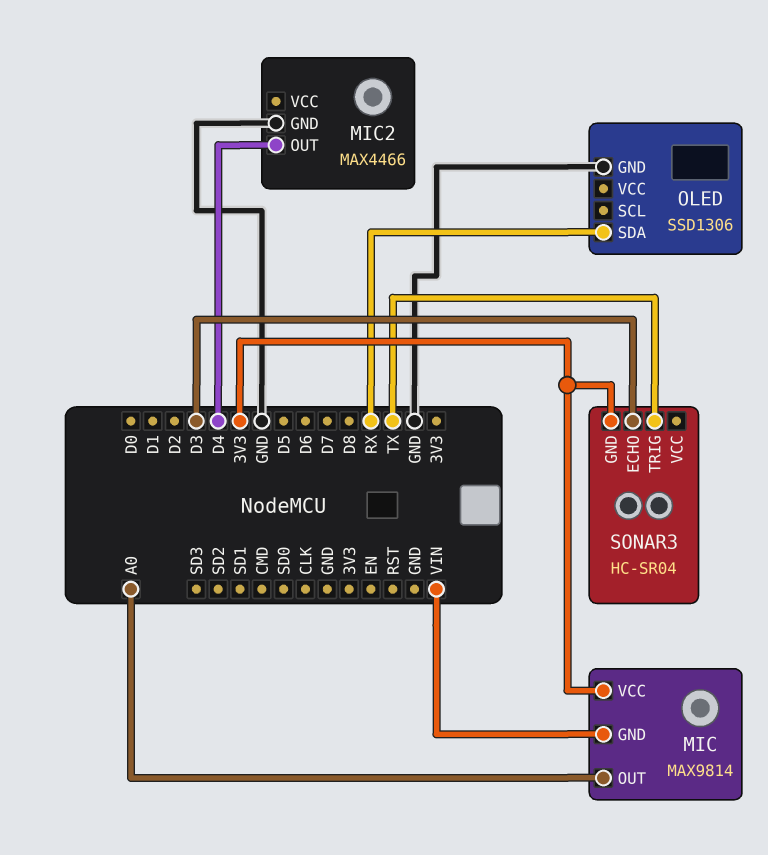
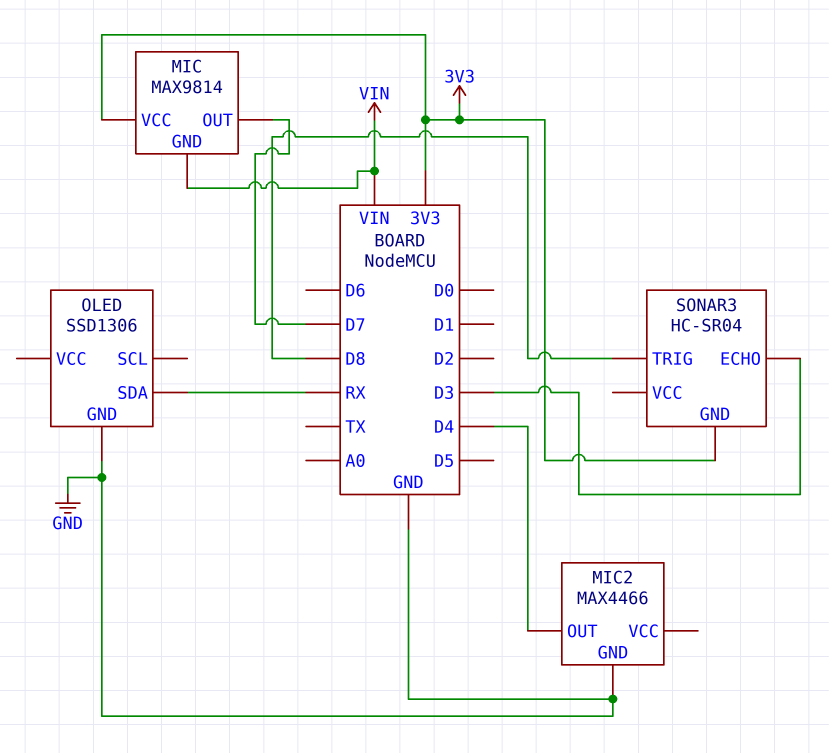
MIC pin OUT: A0 -> D7
SONAR3 pin TRIG: TX -> D8

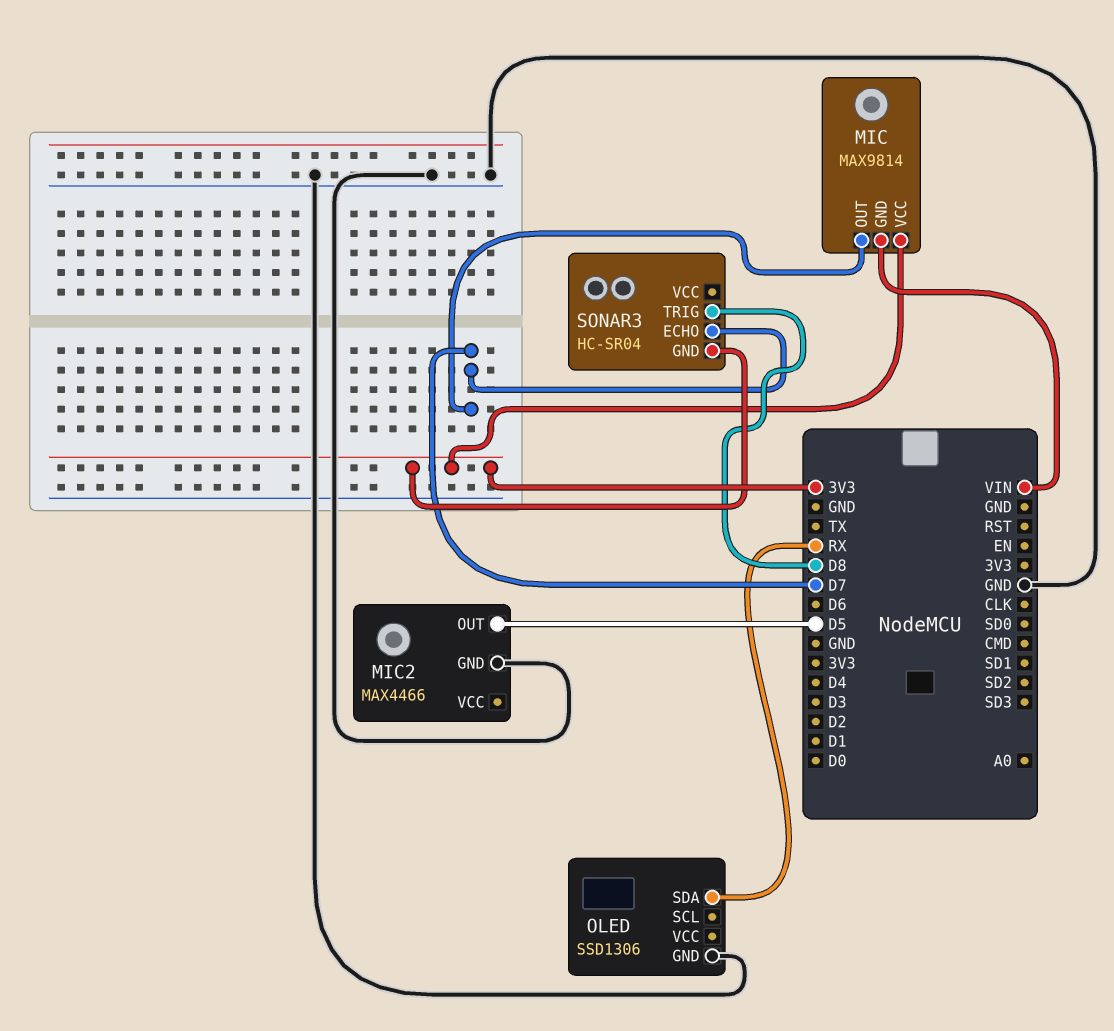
MIC2 pin OUT: D4 -> D5
SONAR3 pin ECHO: D3 -> D7

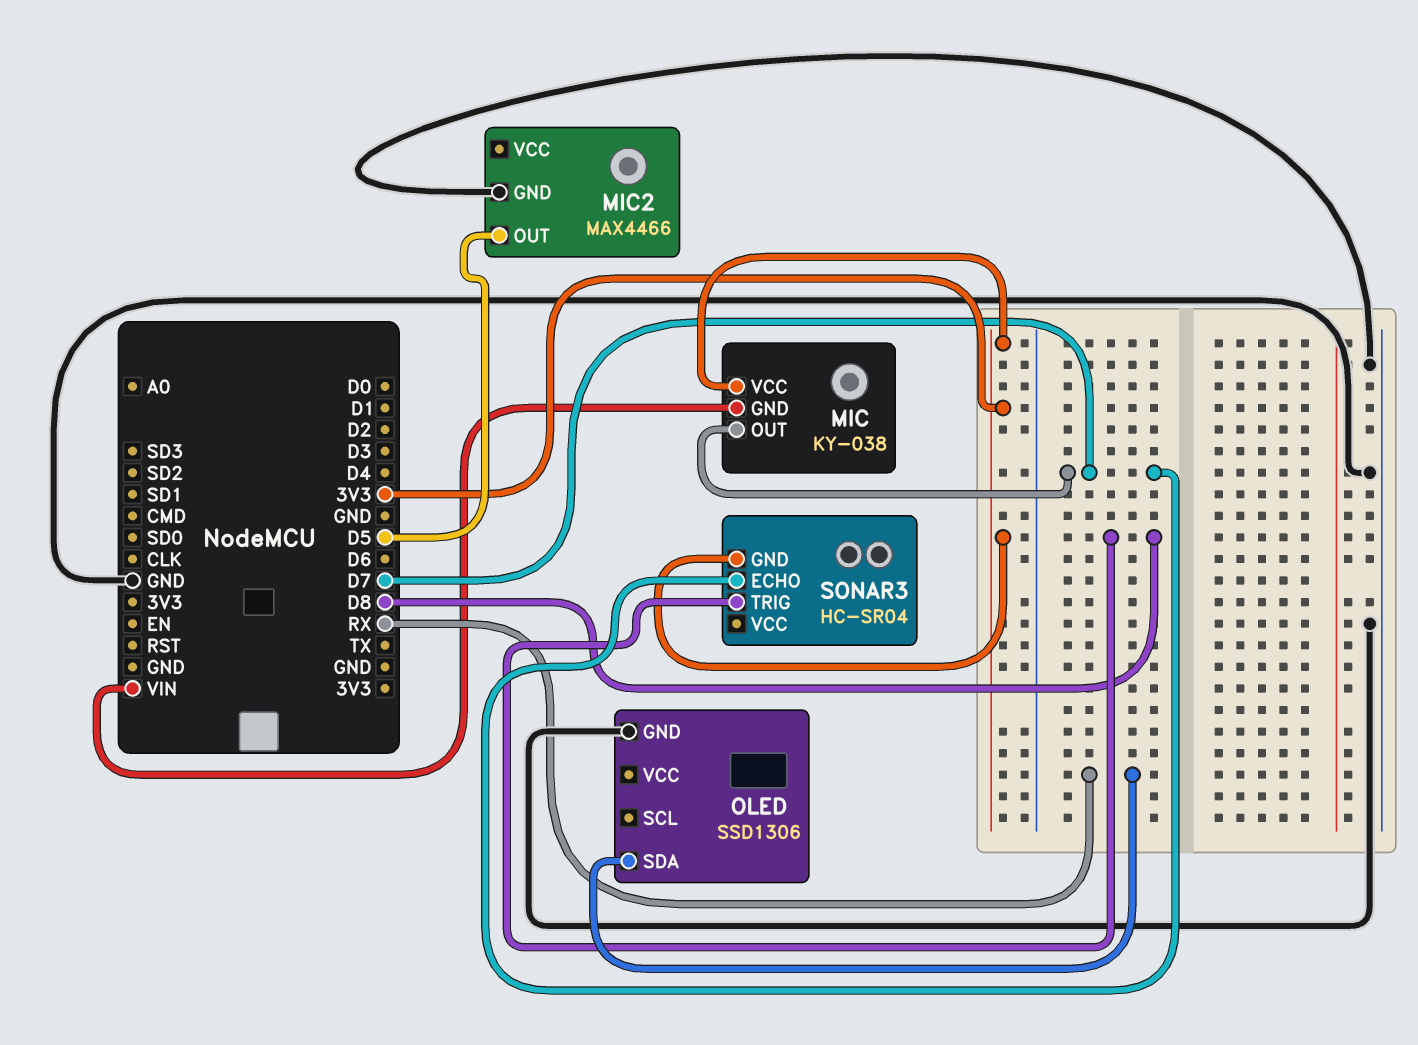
MIC: MAX9814 -> KY-038

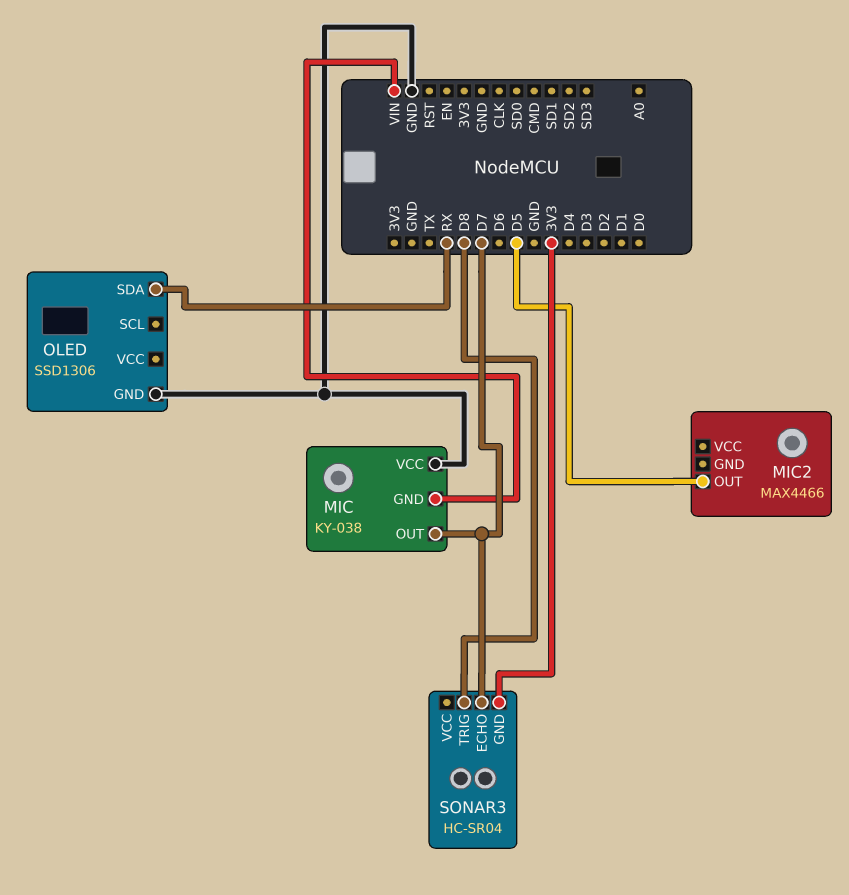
MIC pin VCC: 3V3 -> GND
MIC2 pin GND: GND -> none

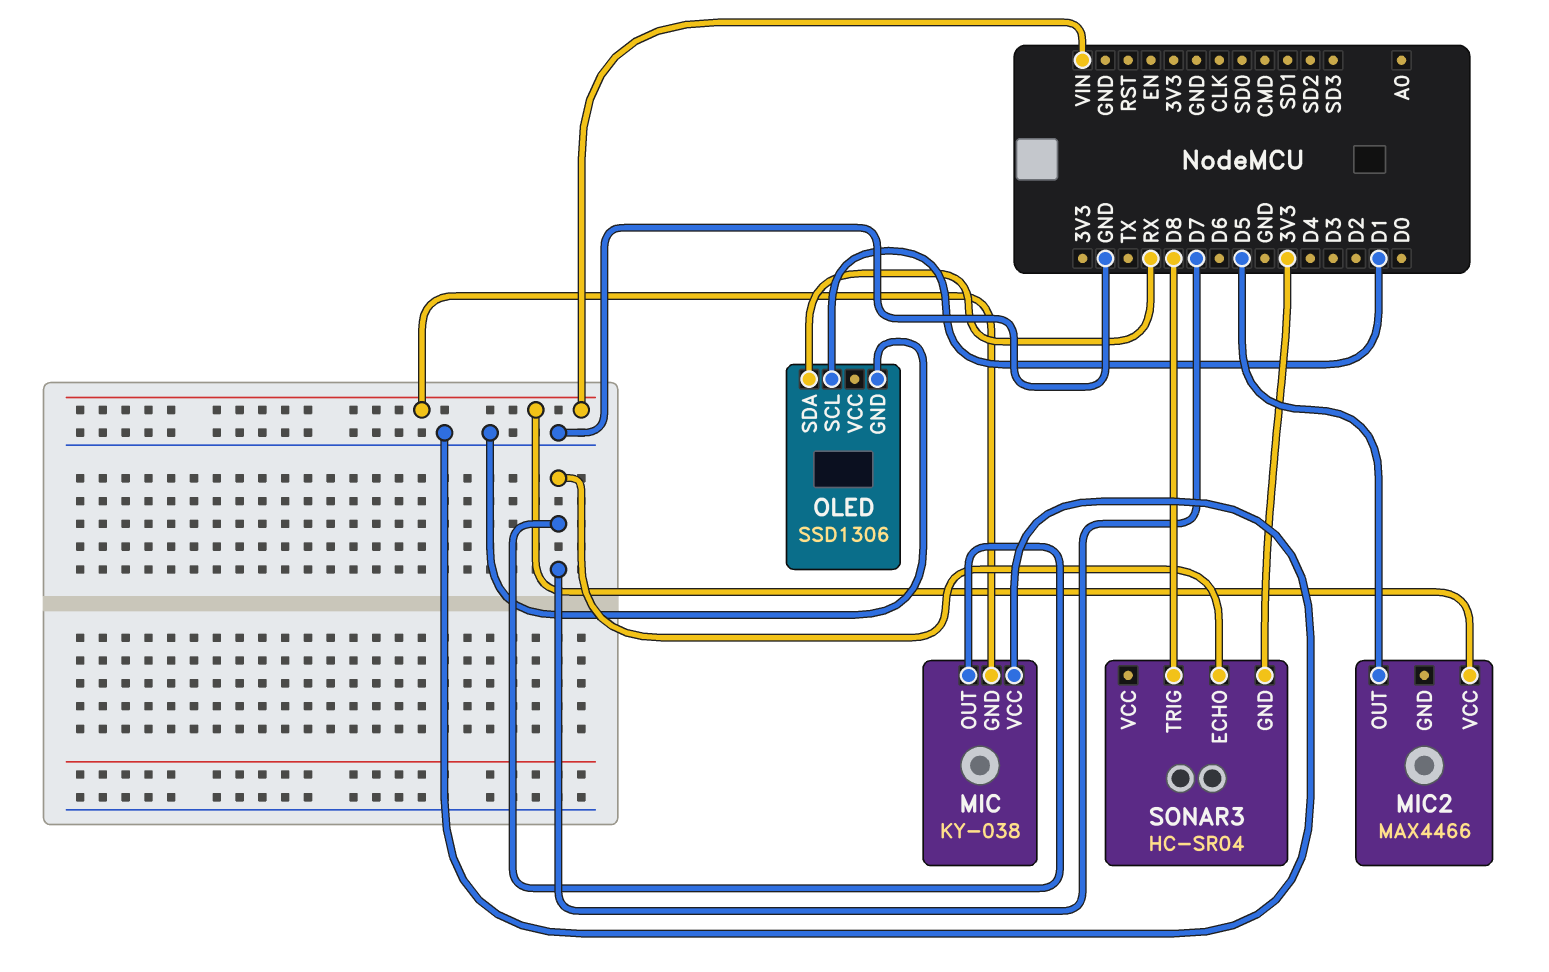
MIC2 pin VCC: none -> VIN
OLED pin SCL: none -> D1

